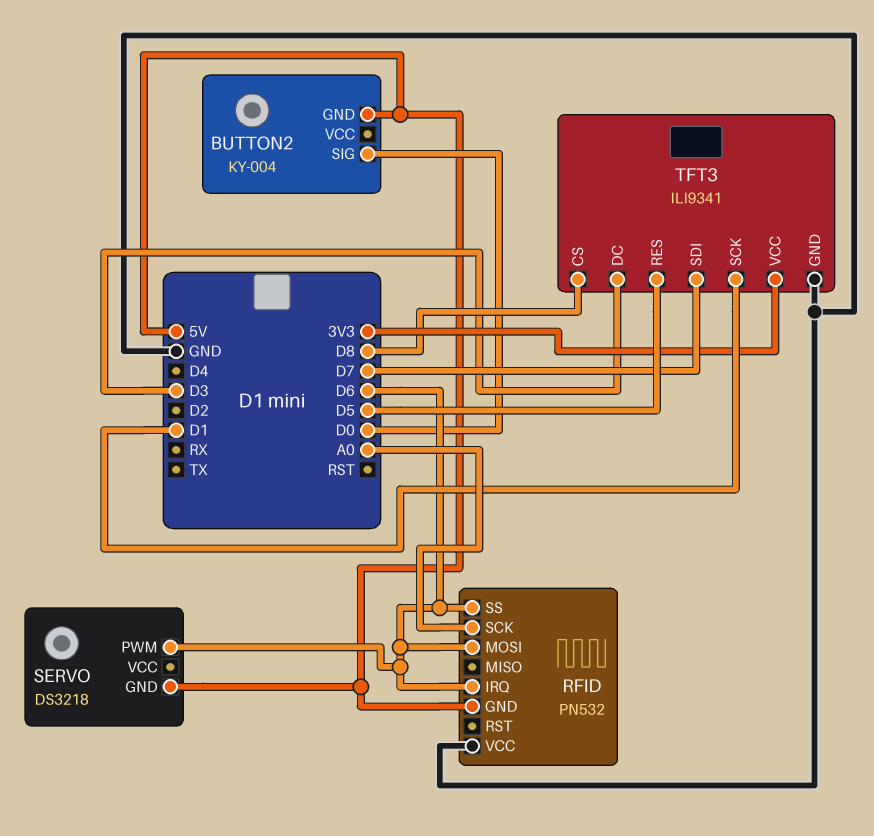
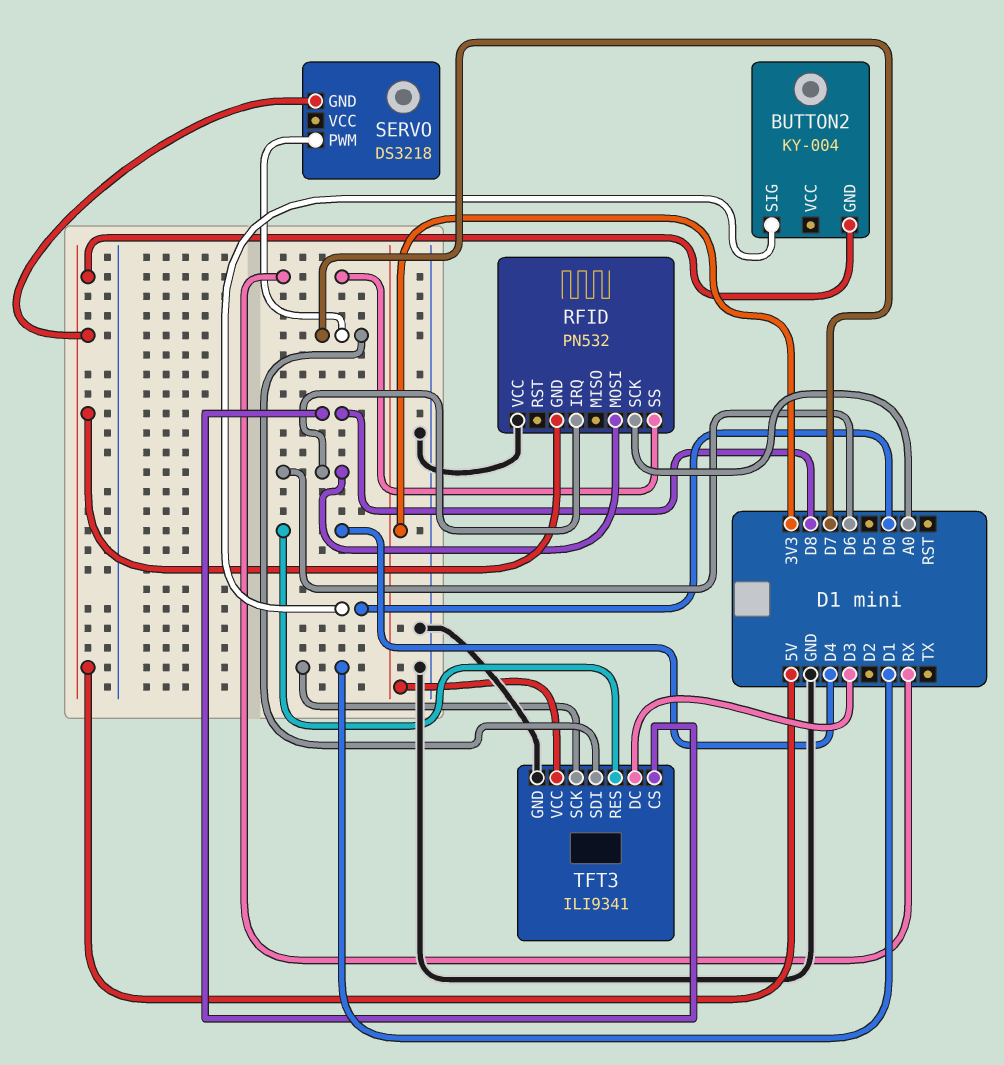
RFID pin SS: D6 -> RX
SERVO pin PWM: D6 -> D7
TFT3 pin RES: D5 -> D4

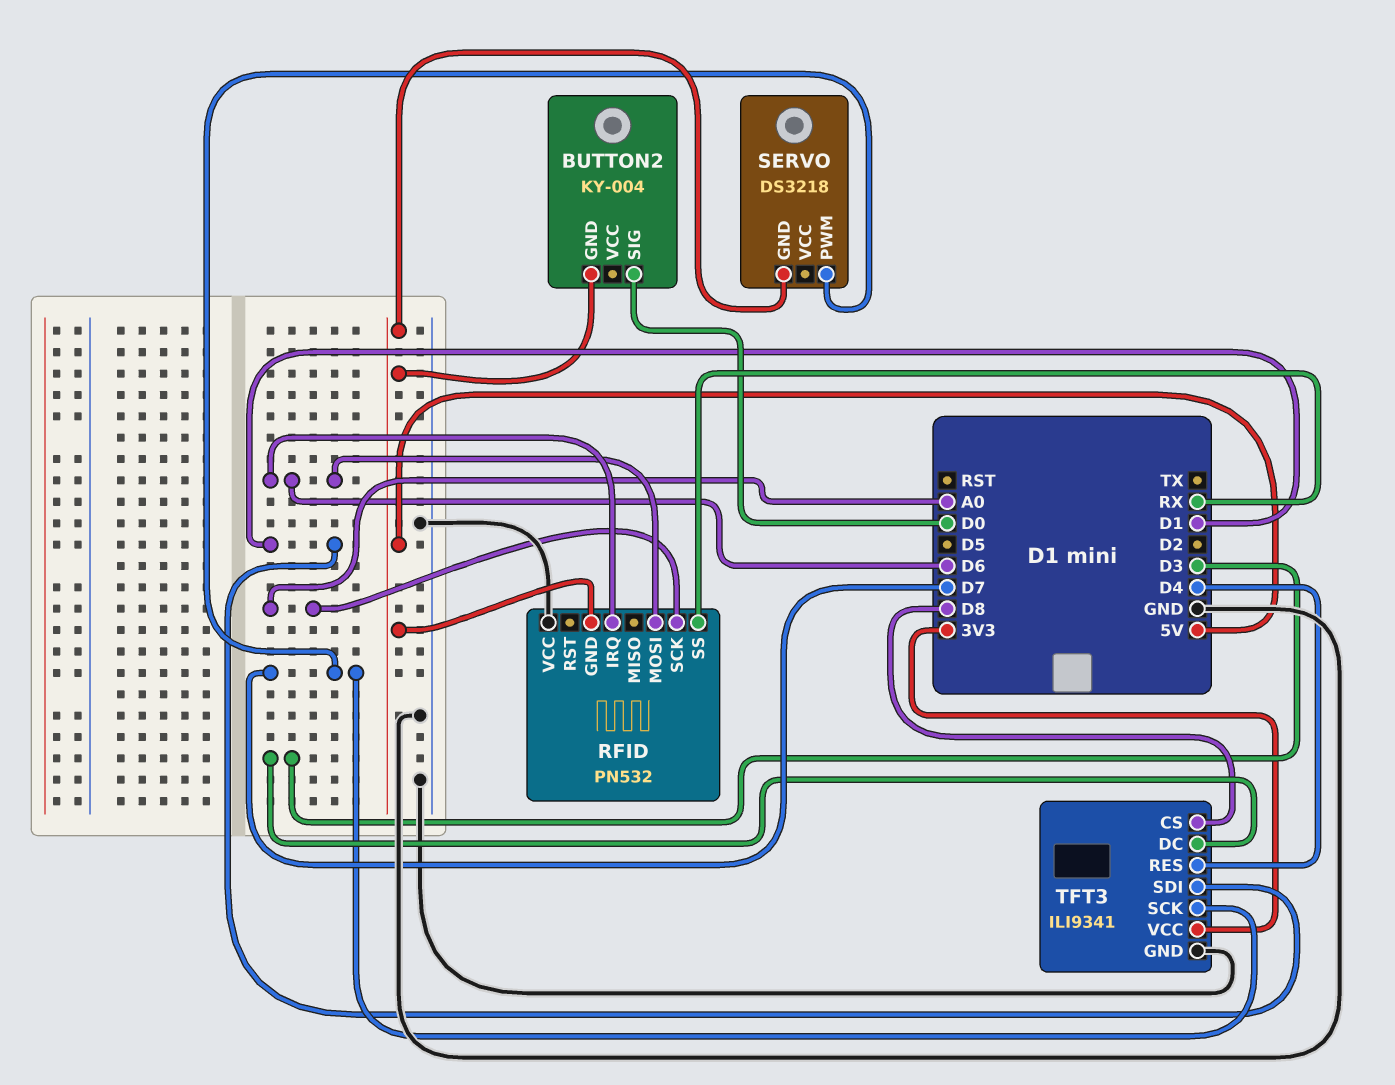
TFT3 pin SCK: D1 -> D7
TFT3 pin SDI: D7 -> D1

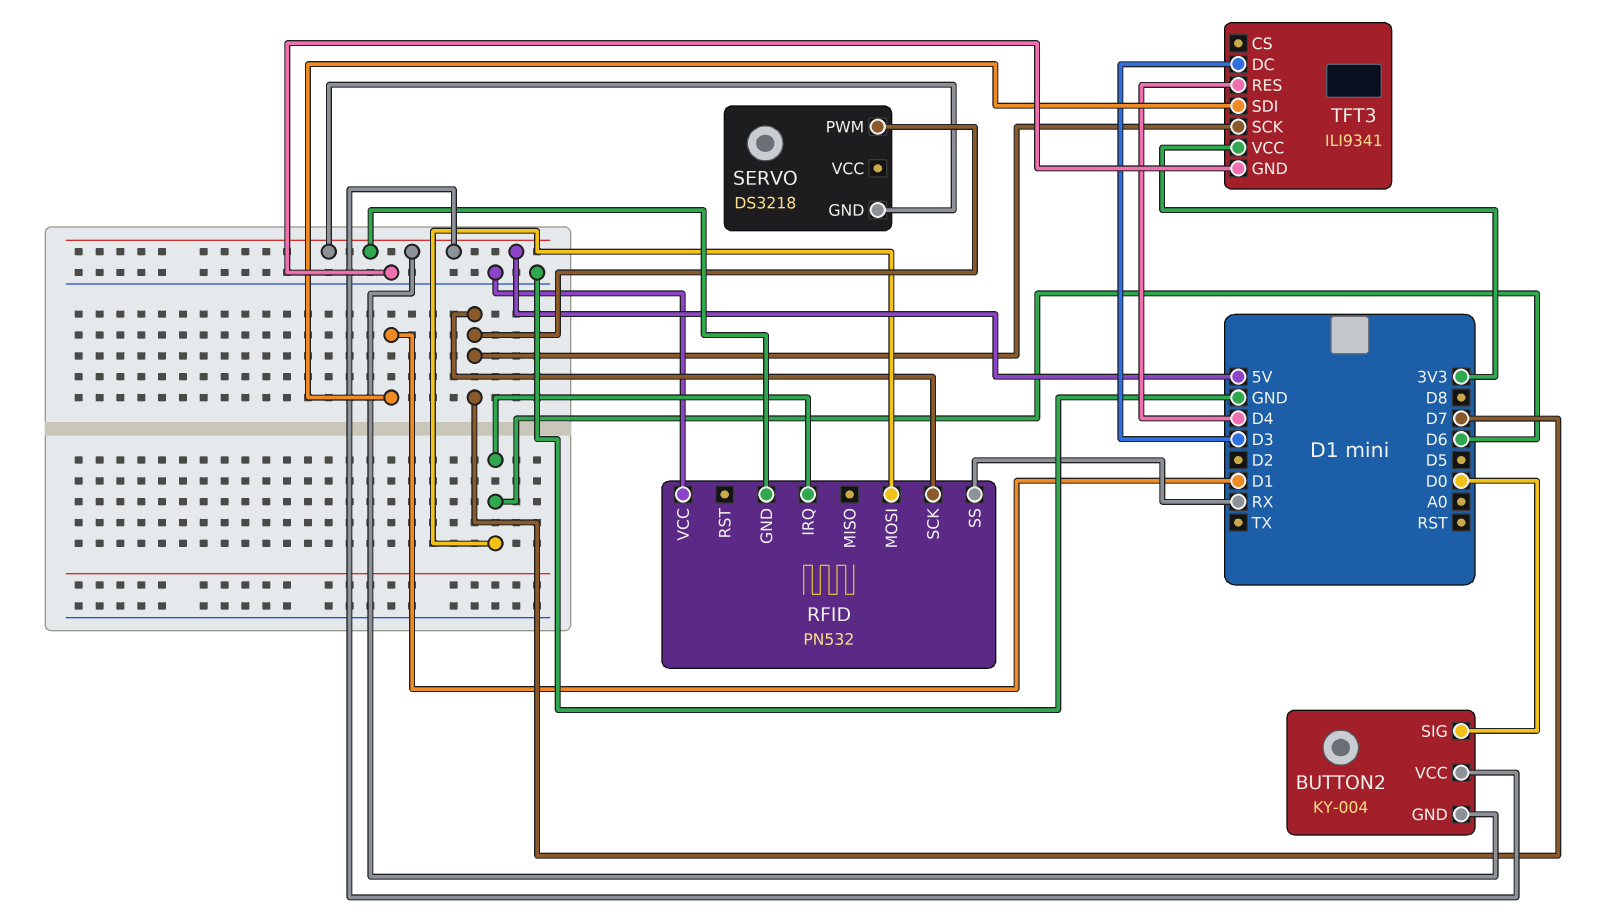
BUTTON2 pin VCC: none -> 5V
RFID pin SCK: A0 -> D7
TFT3 pin CS: D8 -> none

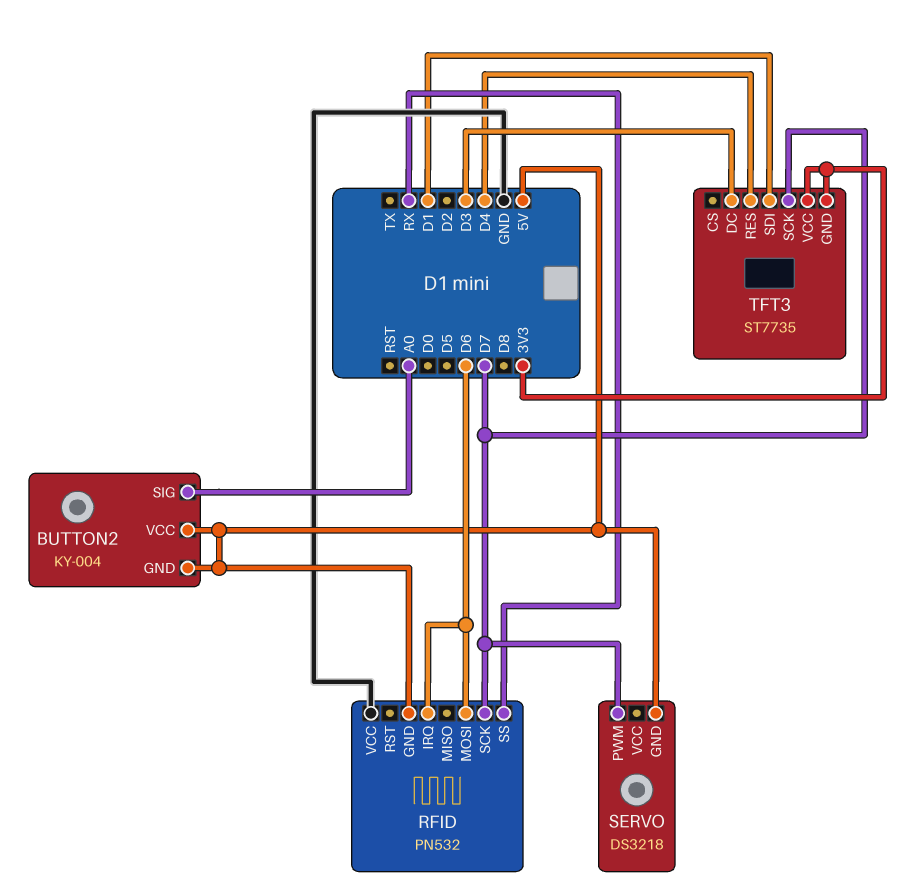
BUTTON2 pin SIG: D0 -> A0
TFT3: ILI9341 -> ST7735
TFT3 pin GND: GND -> 3V3

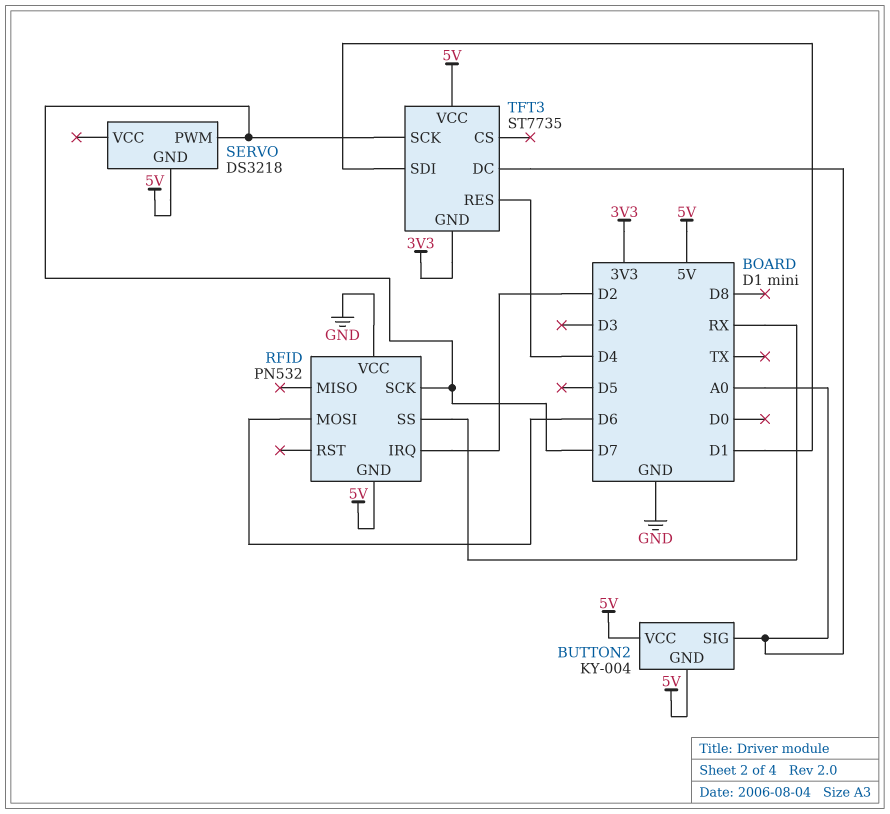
RFID pin IRQ: D6 -> D2
TFT3 pin DC: D3 -> A0
TFT3 pin VCC: 3V3 -> 5V

